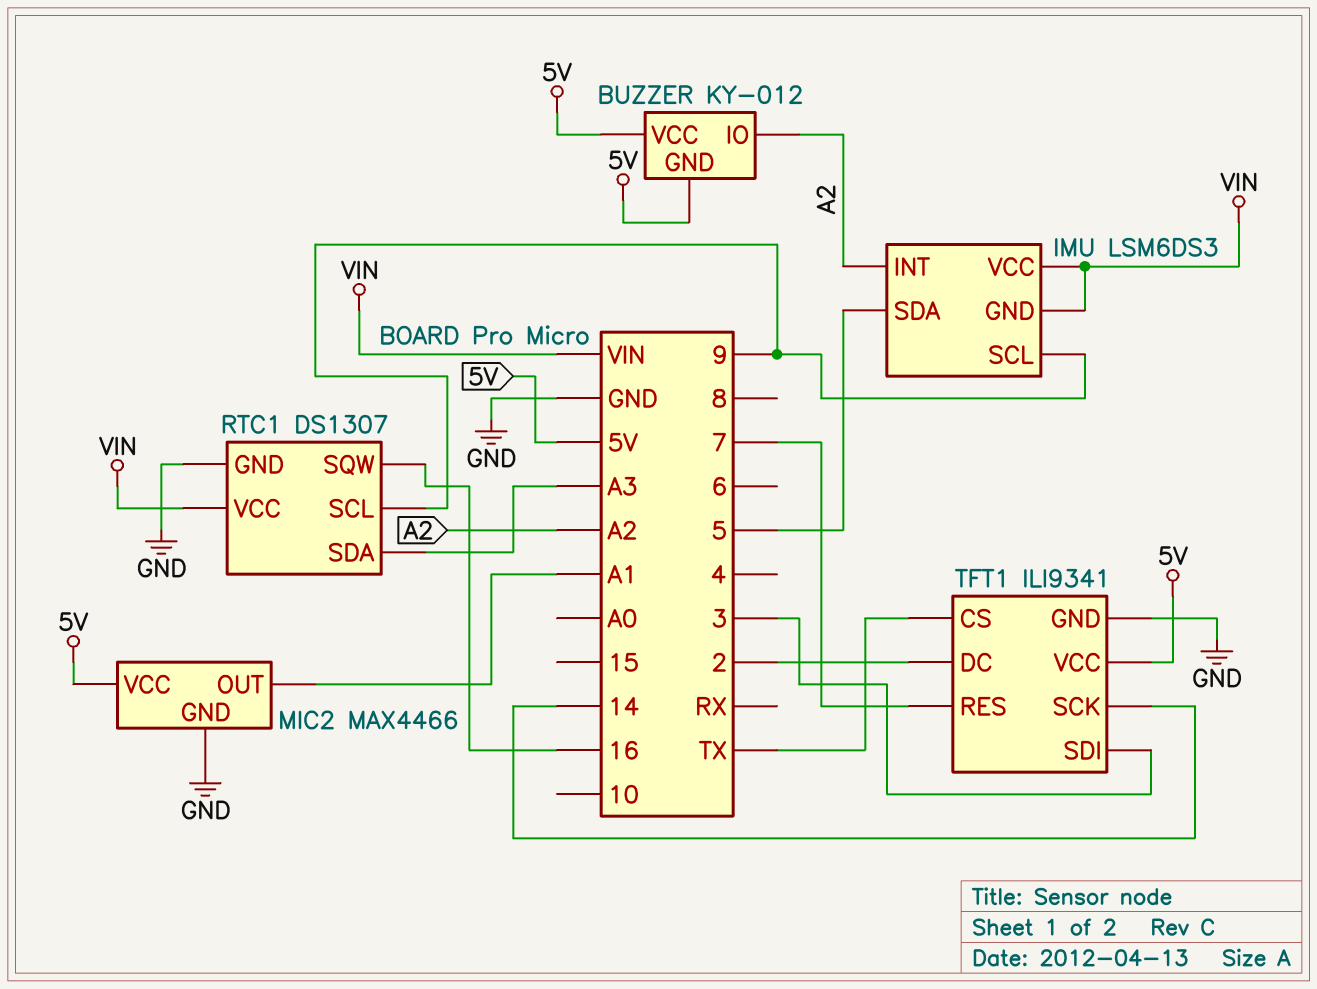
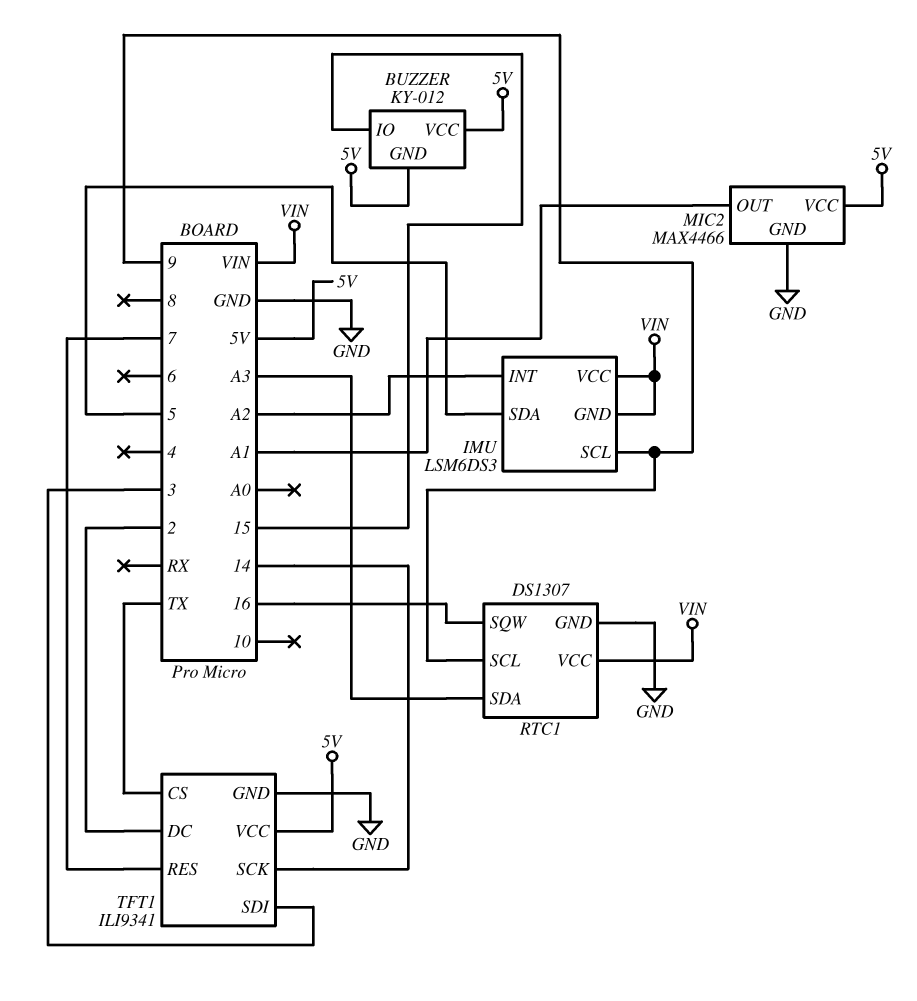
BUZZER pin IO: A2 -> 15

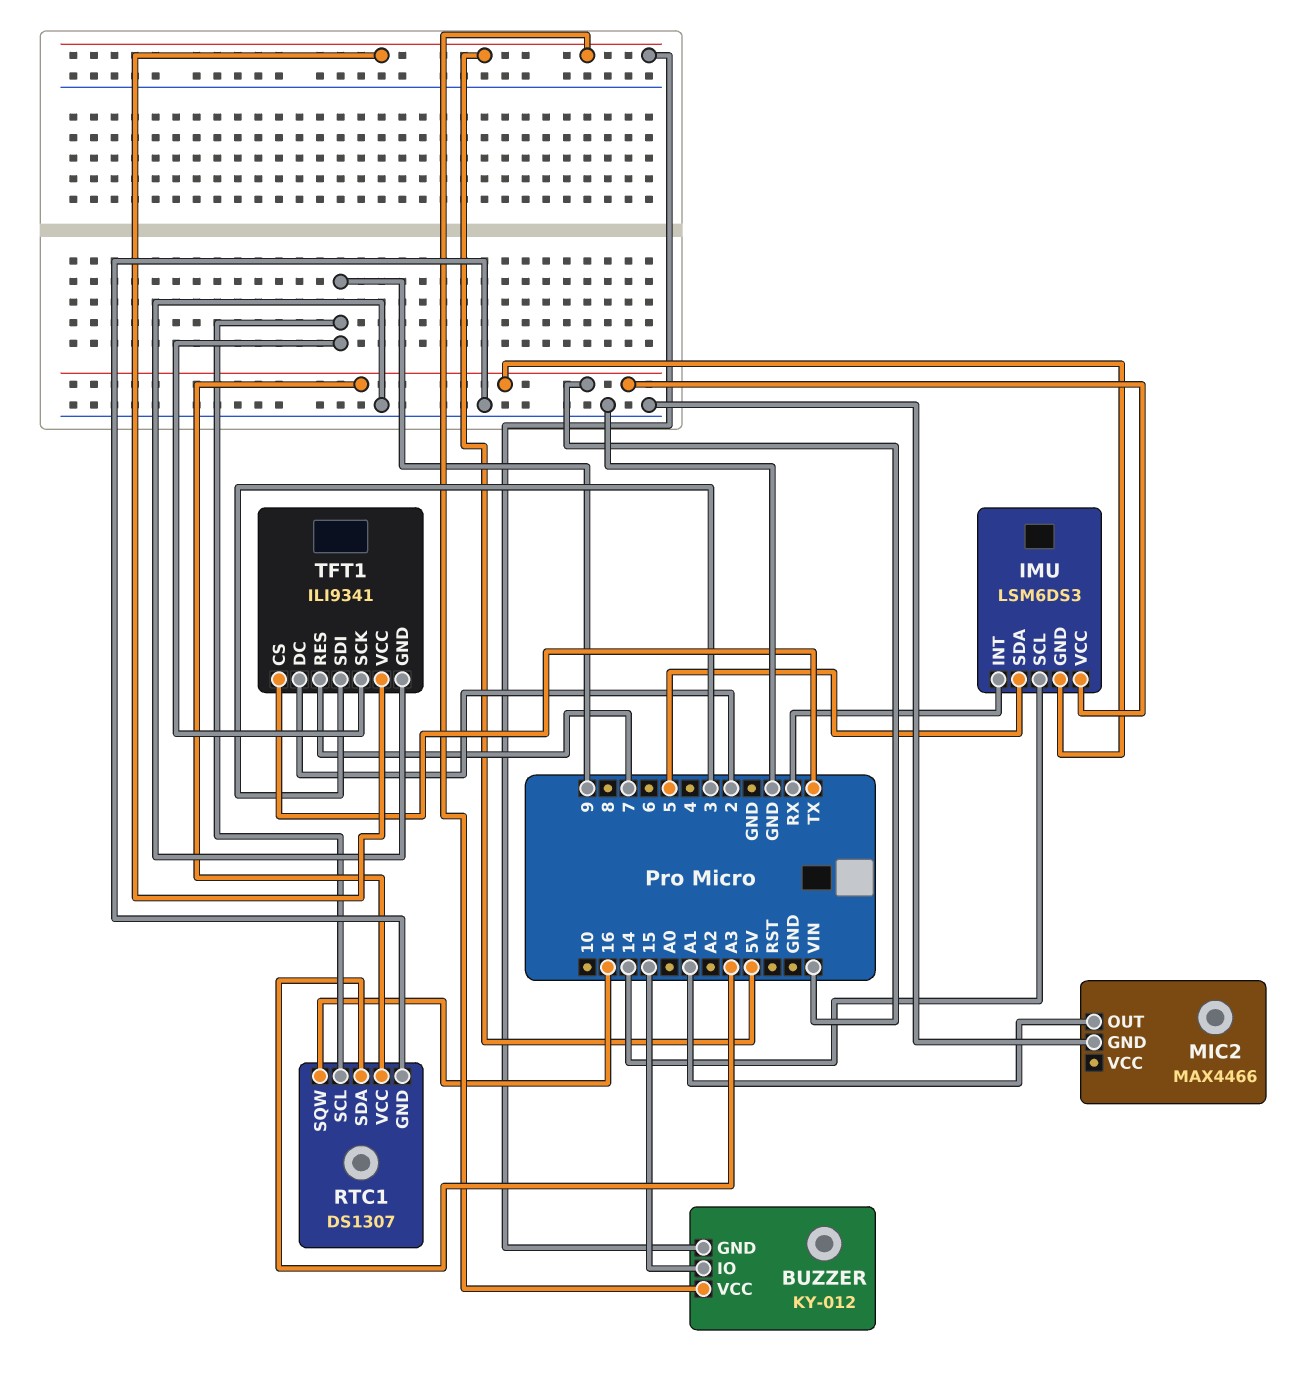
IMU pin INT: A2 -> RX
IMU pin SCL: 9 -> 14
MIC2 pin VCC: 5V -> none
TFT1 pin SCK: 14 -> 9

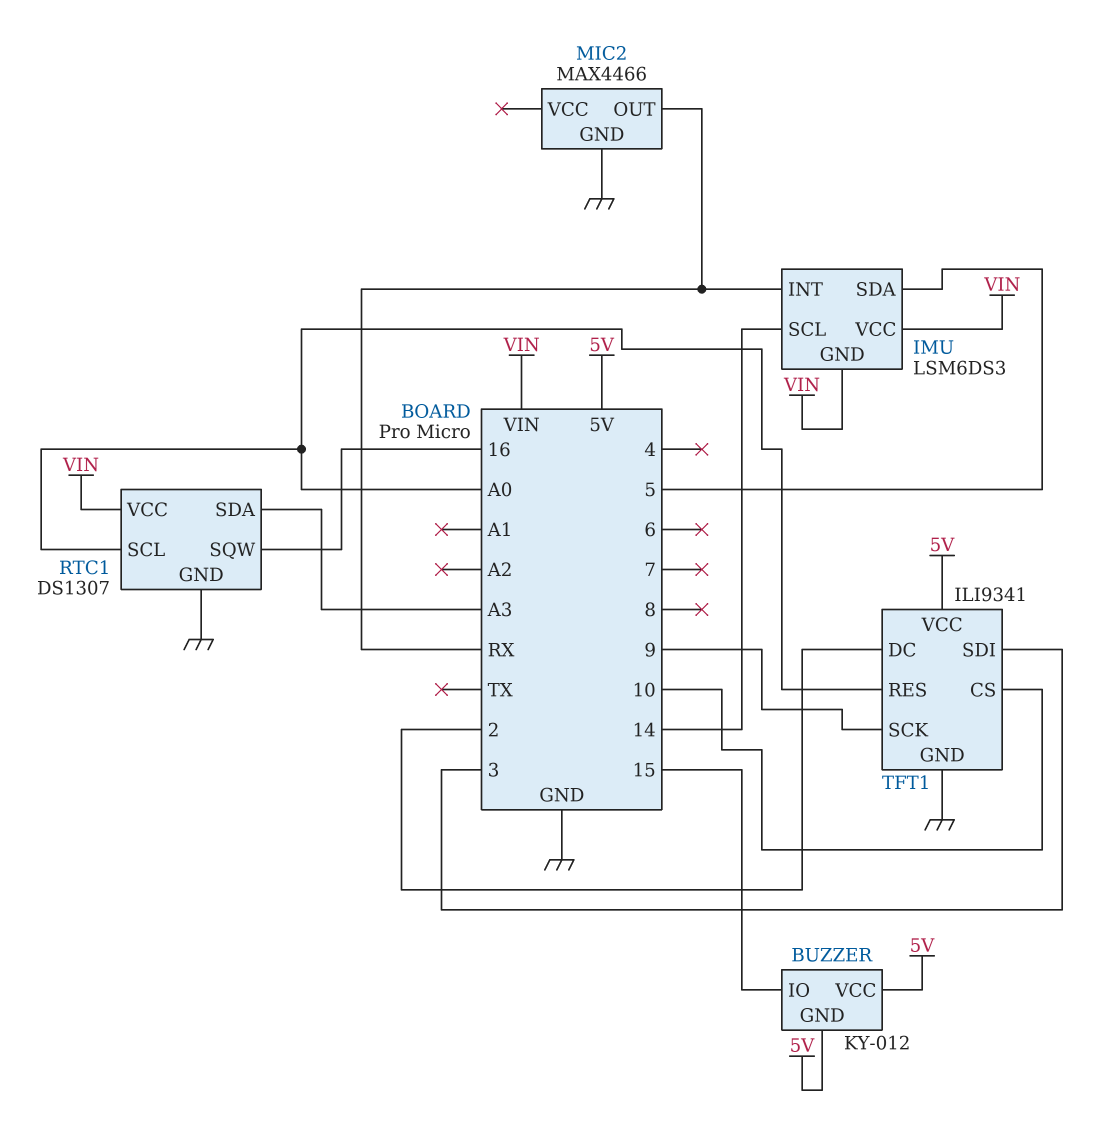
MIC2 pin OUT: A1 -> RX
RTC1 pin SCL: 9 -> A0
TFT1 pin CS: TX -> 10
TFT1 pin RES: 7 -> A0

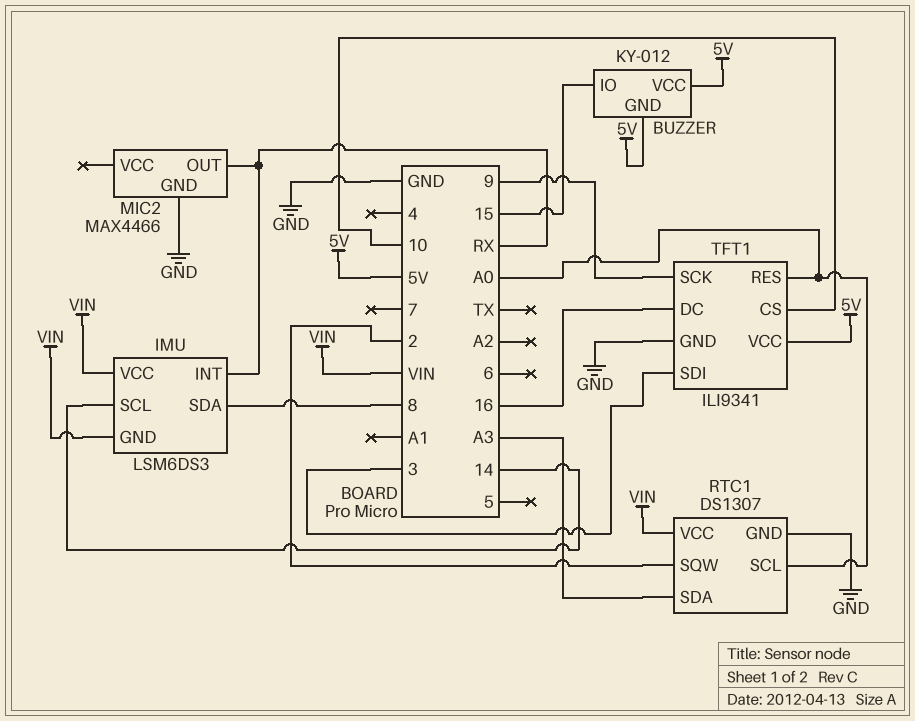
IMU pin SDA: 5 -> 8
RTC1 pin SQW: 16 -> 2
TFT1 pin DC: 2 -> 16

